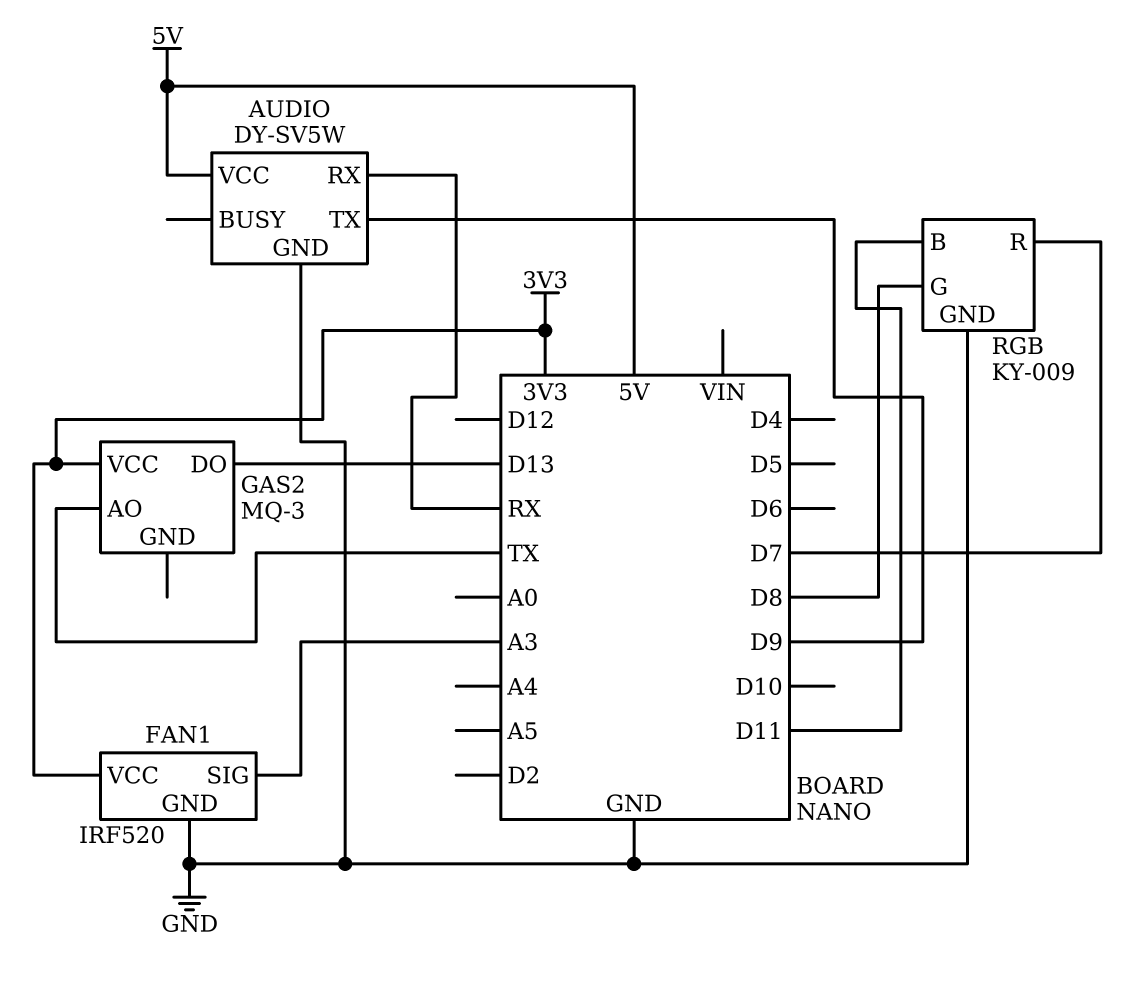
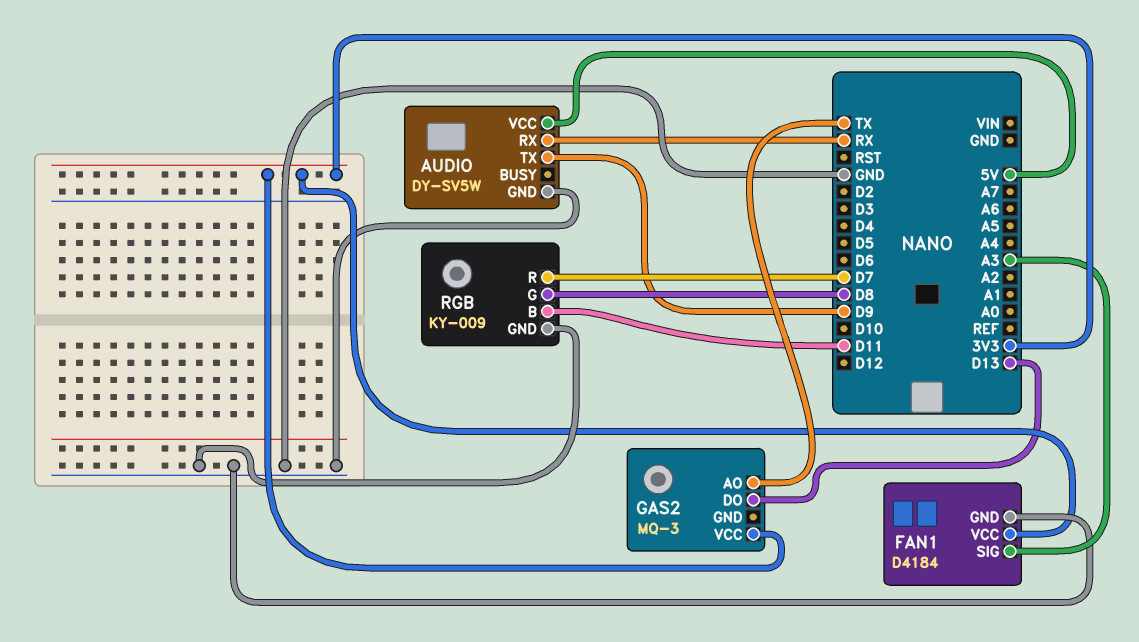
FAN1: IRF520 -> D4184

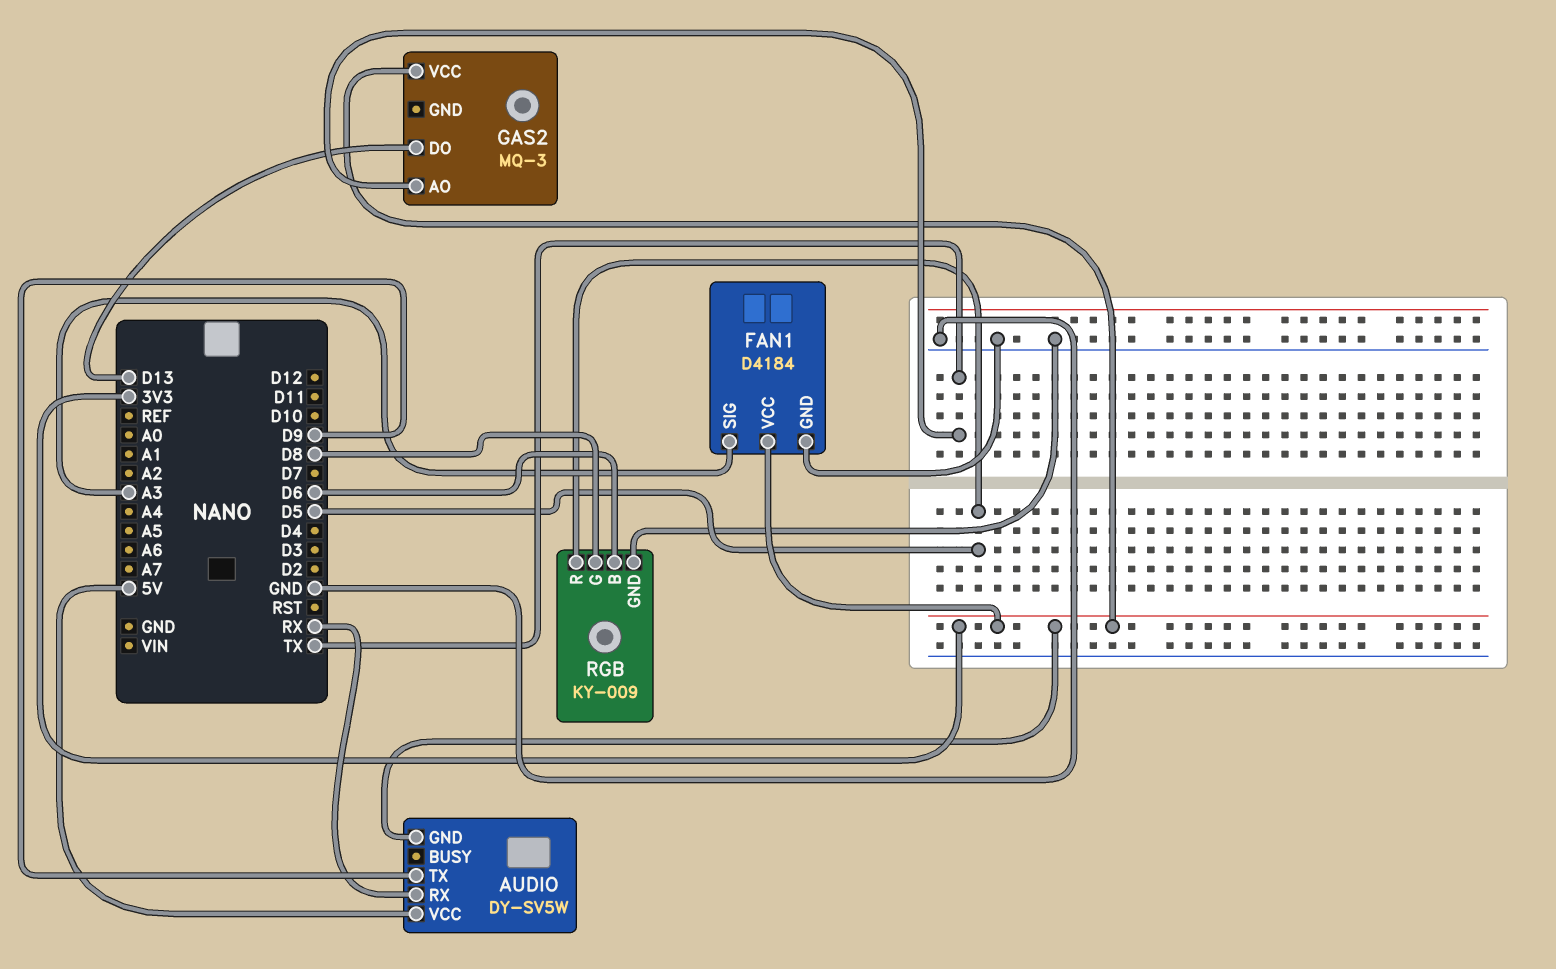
AUDIO pin GND: GND -> 3V3
RGB pin B: D11 -> D6
RGB pin R: D7 -> D5

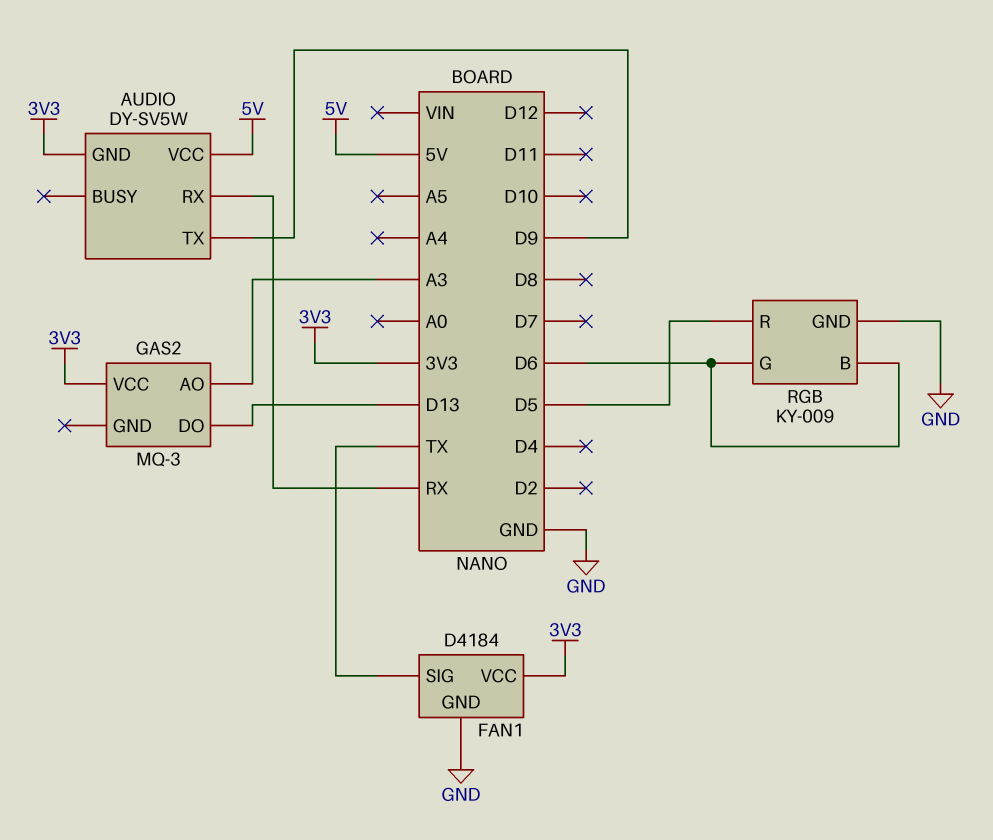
FAN1 pin SIG: A3 -> TX
GAS2 pin AO: TX -> A3
RGB pin G: D8 -> D6

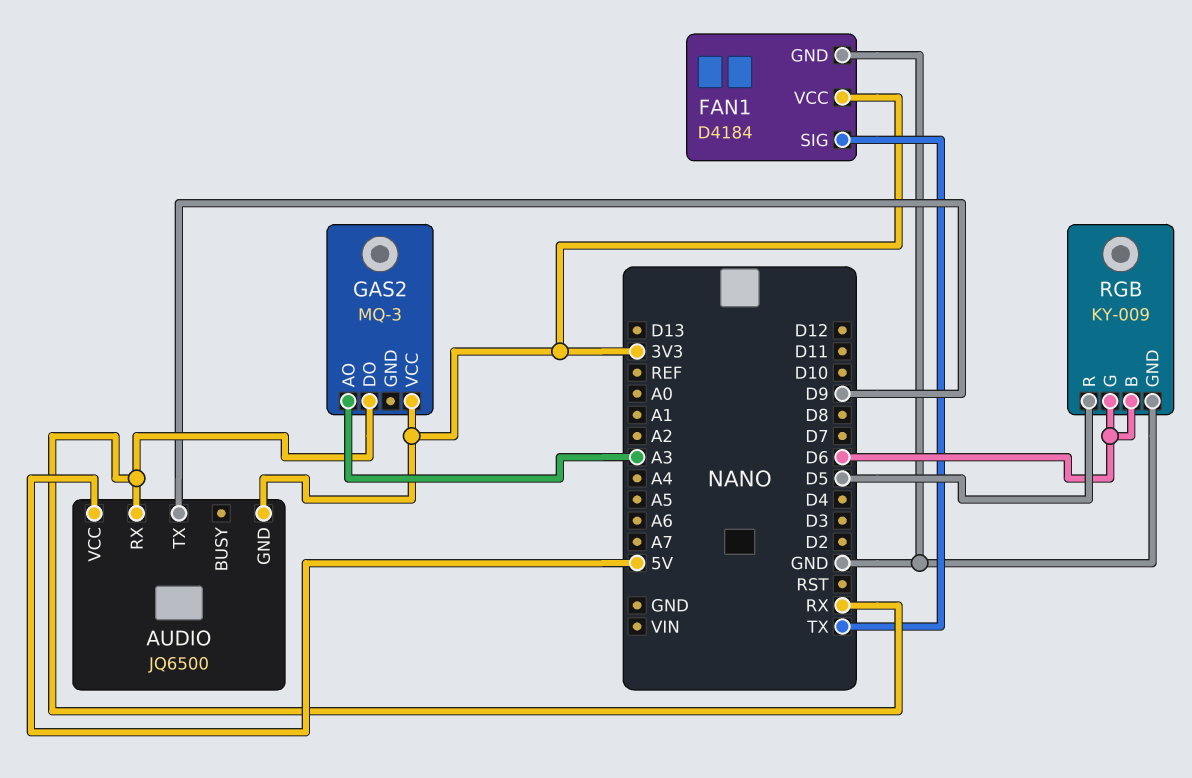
AUDIO: DY-SV5W -> JQ6500
GAS2 pin DO: D13 -> RX

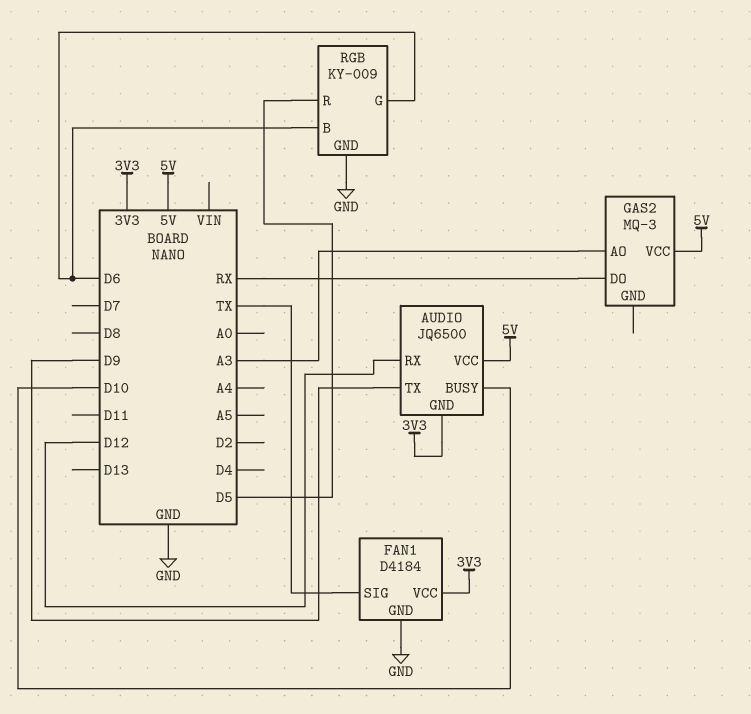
AUDIO pin BUSY: none -> D10
AUDIO pin RX: RX -> D12
GAS2 pin VCC: 3V3 -> 5V

